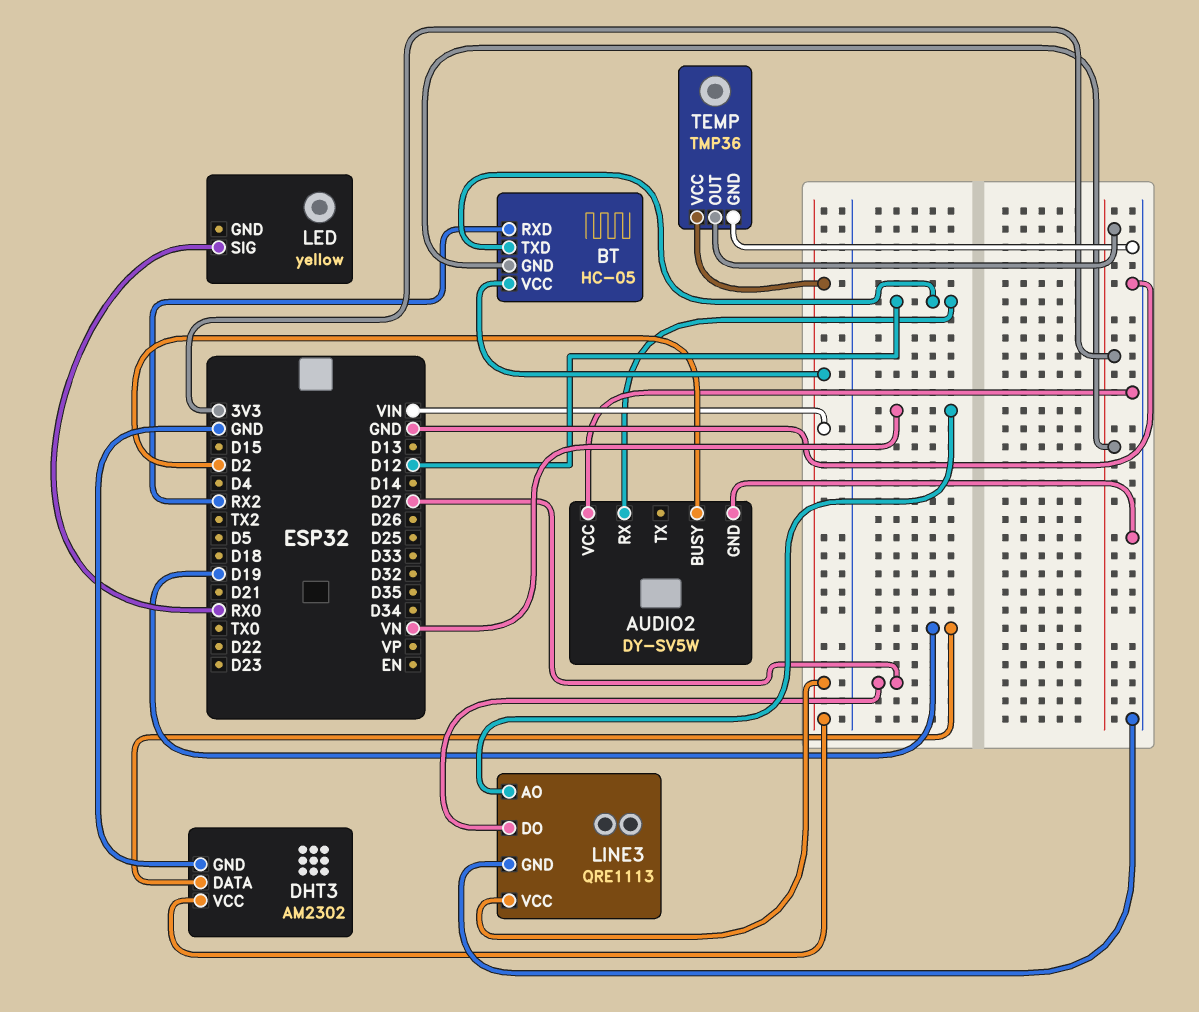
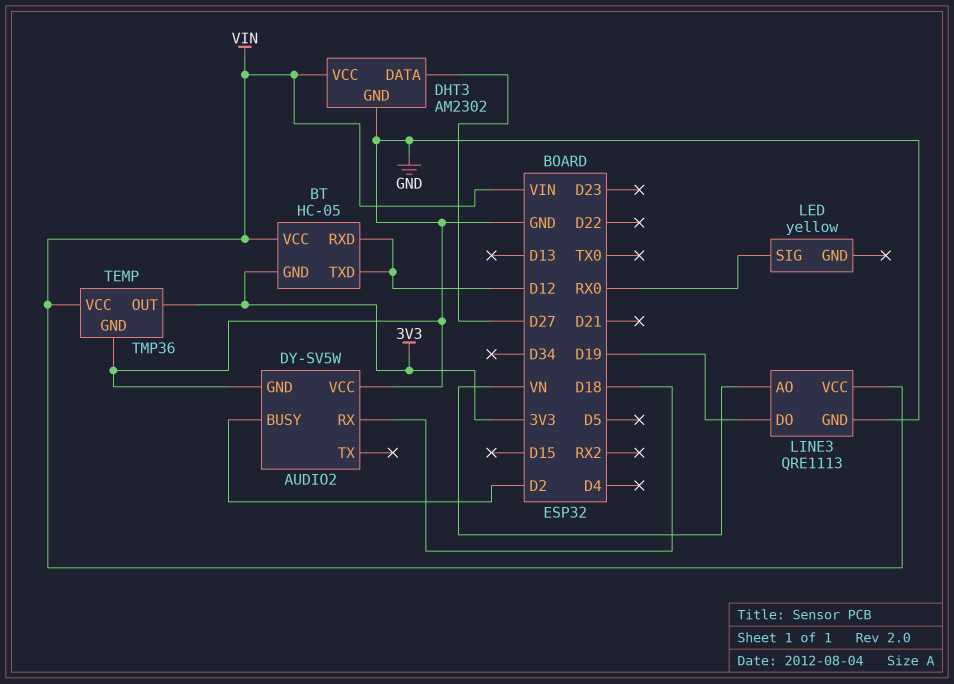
AUDIO2 pin RX: D12 -> D18
BT pin RXD: RX2 -> D12
DHT3 pin DATA: D19 -> D27
LINE3 pin DO: D27 -> D19

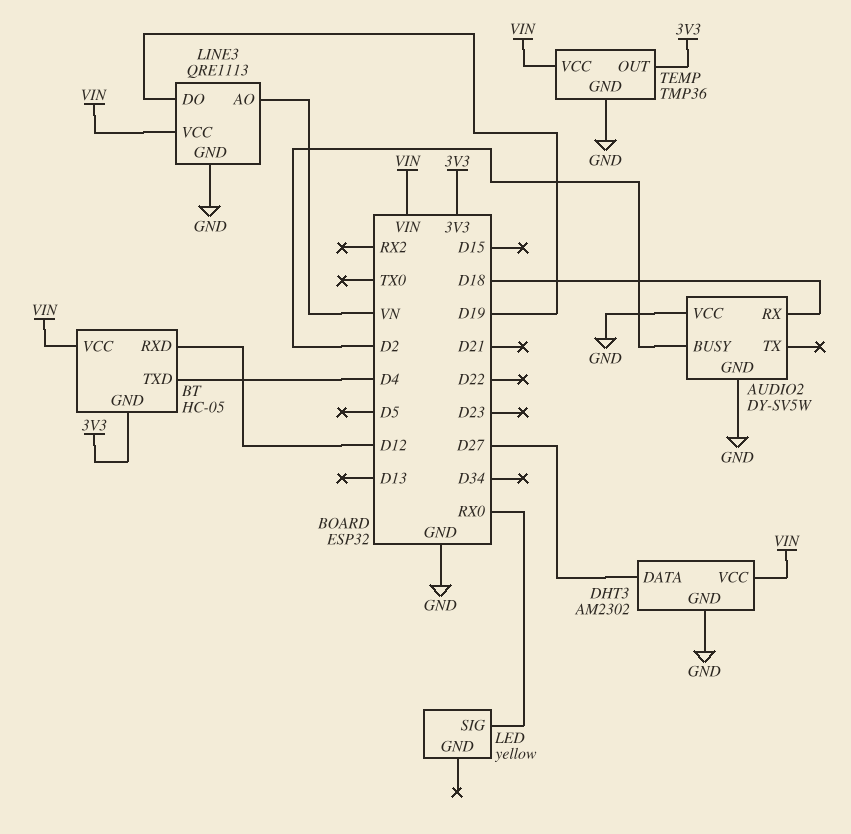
BT pin TXD: D12 -> D4

